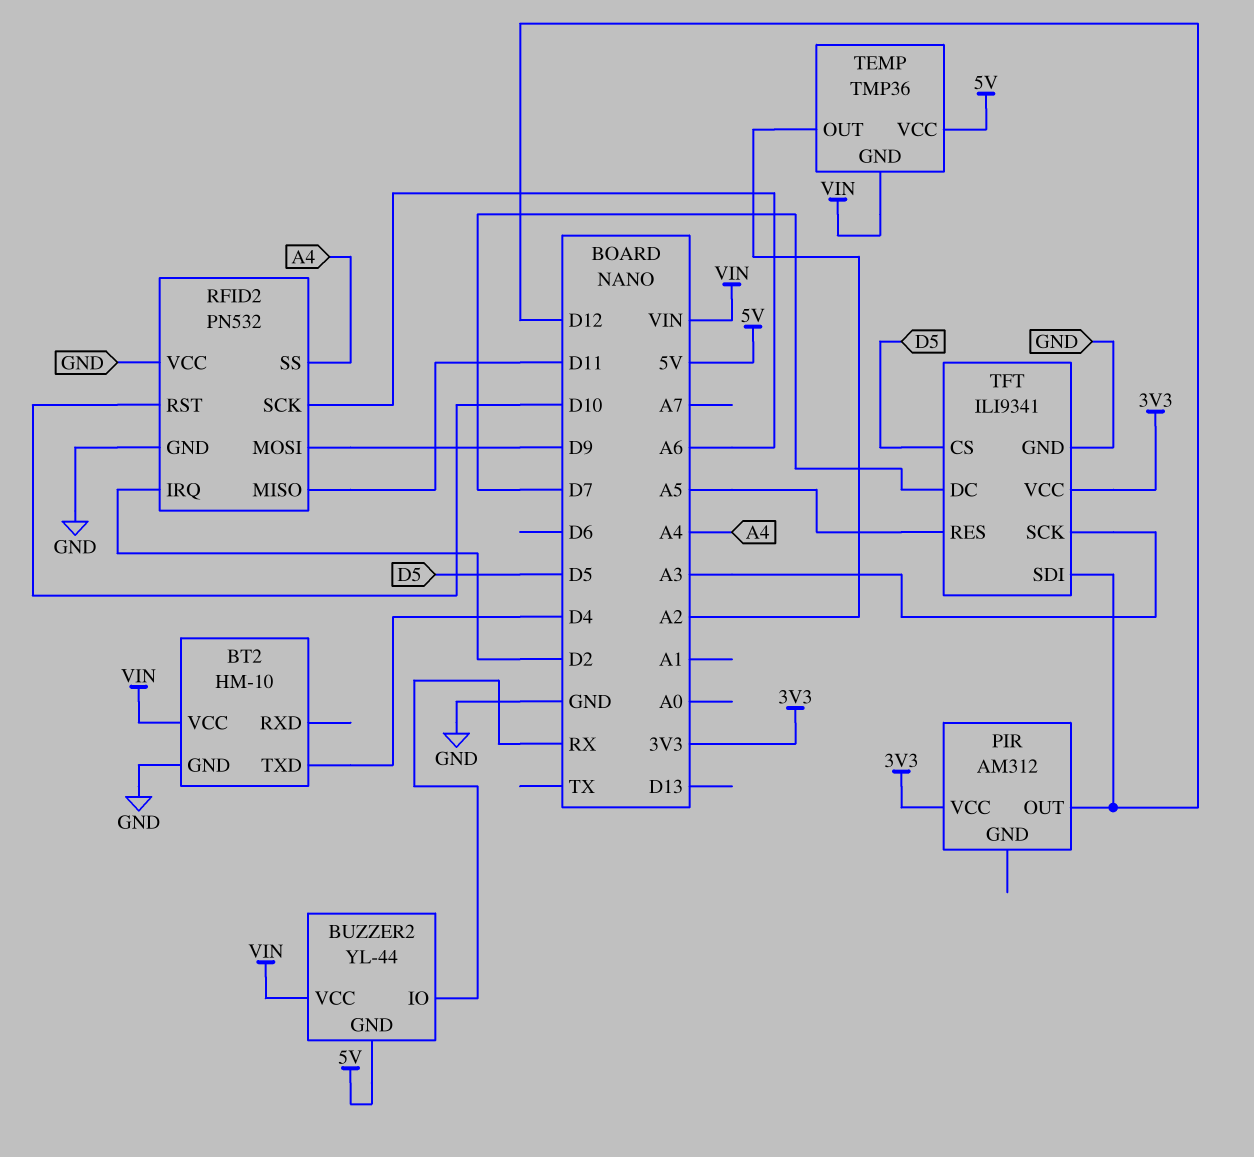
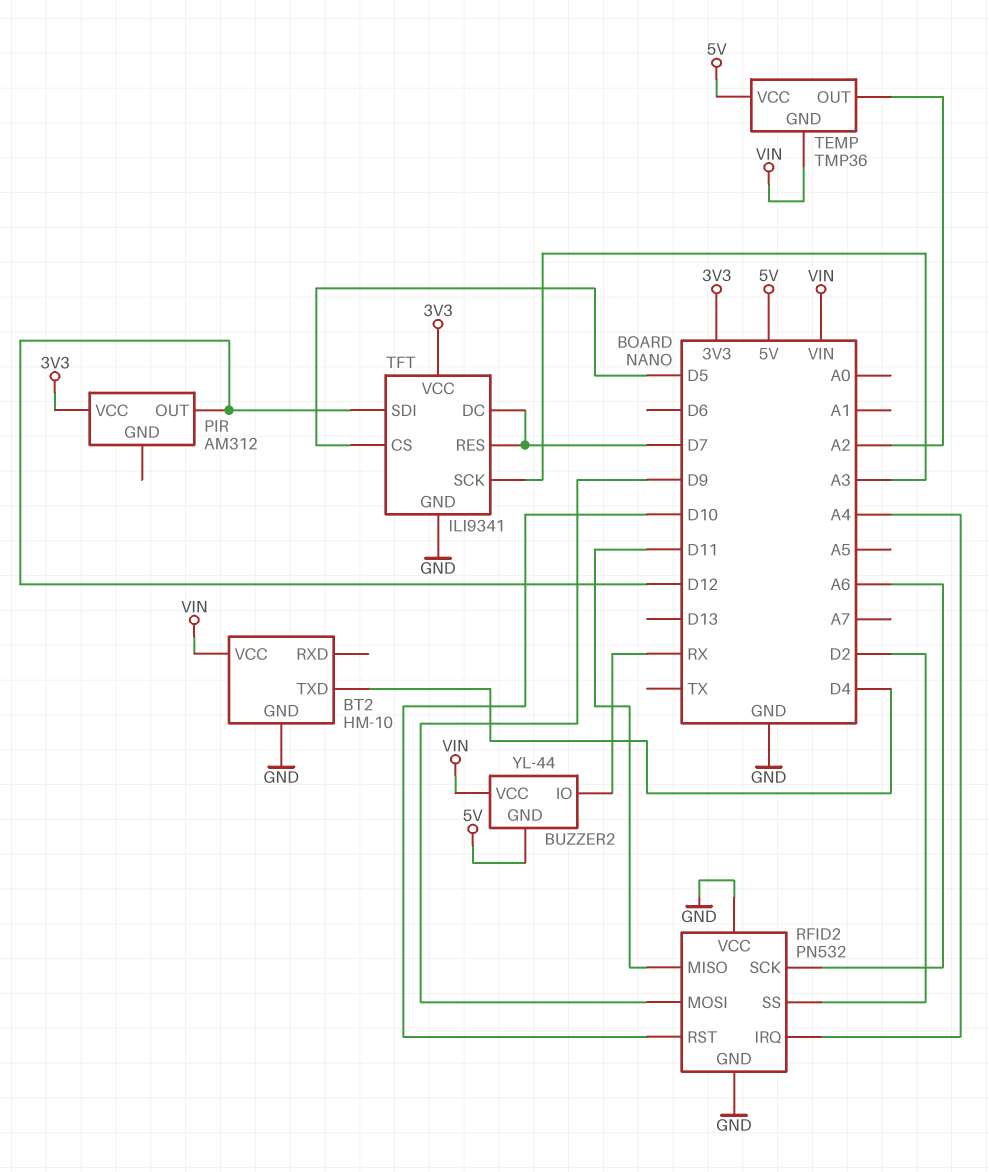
RFID2 pin IRQ: D2 -> A4
RFID2 pin SS: A4 -> D2
TFT pin RES: A5 -> D7

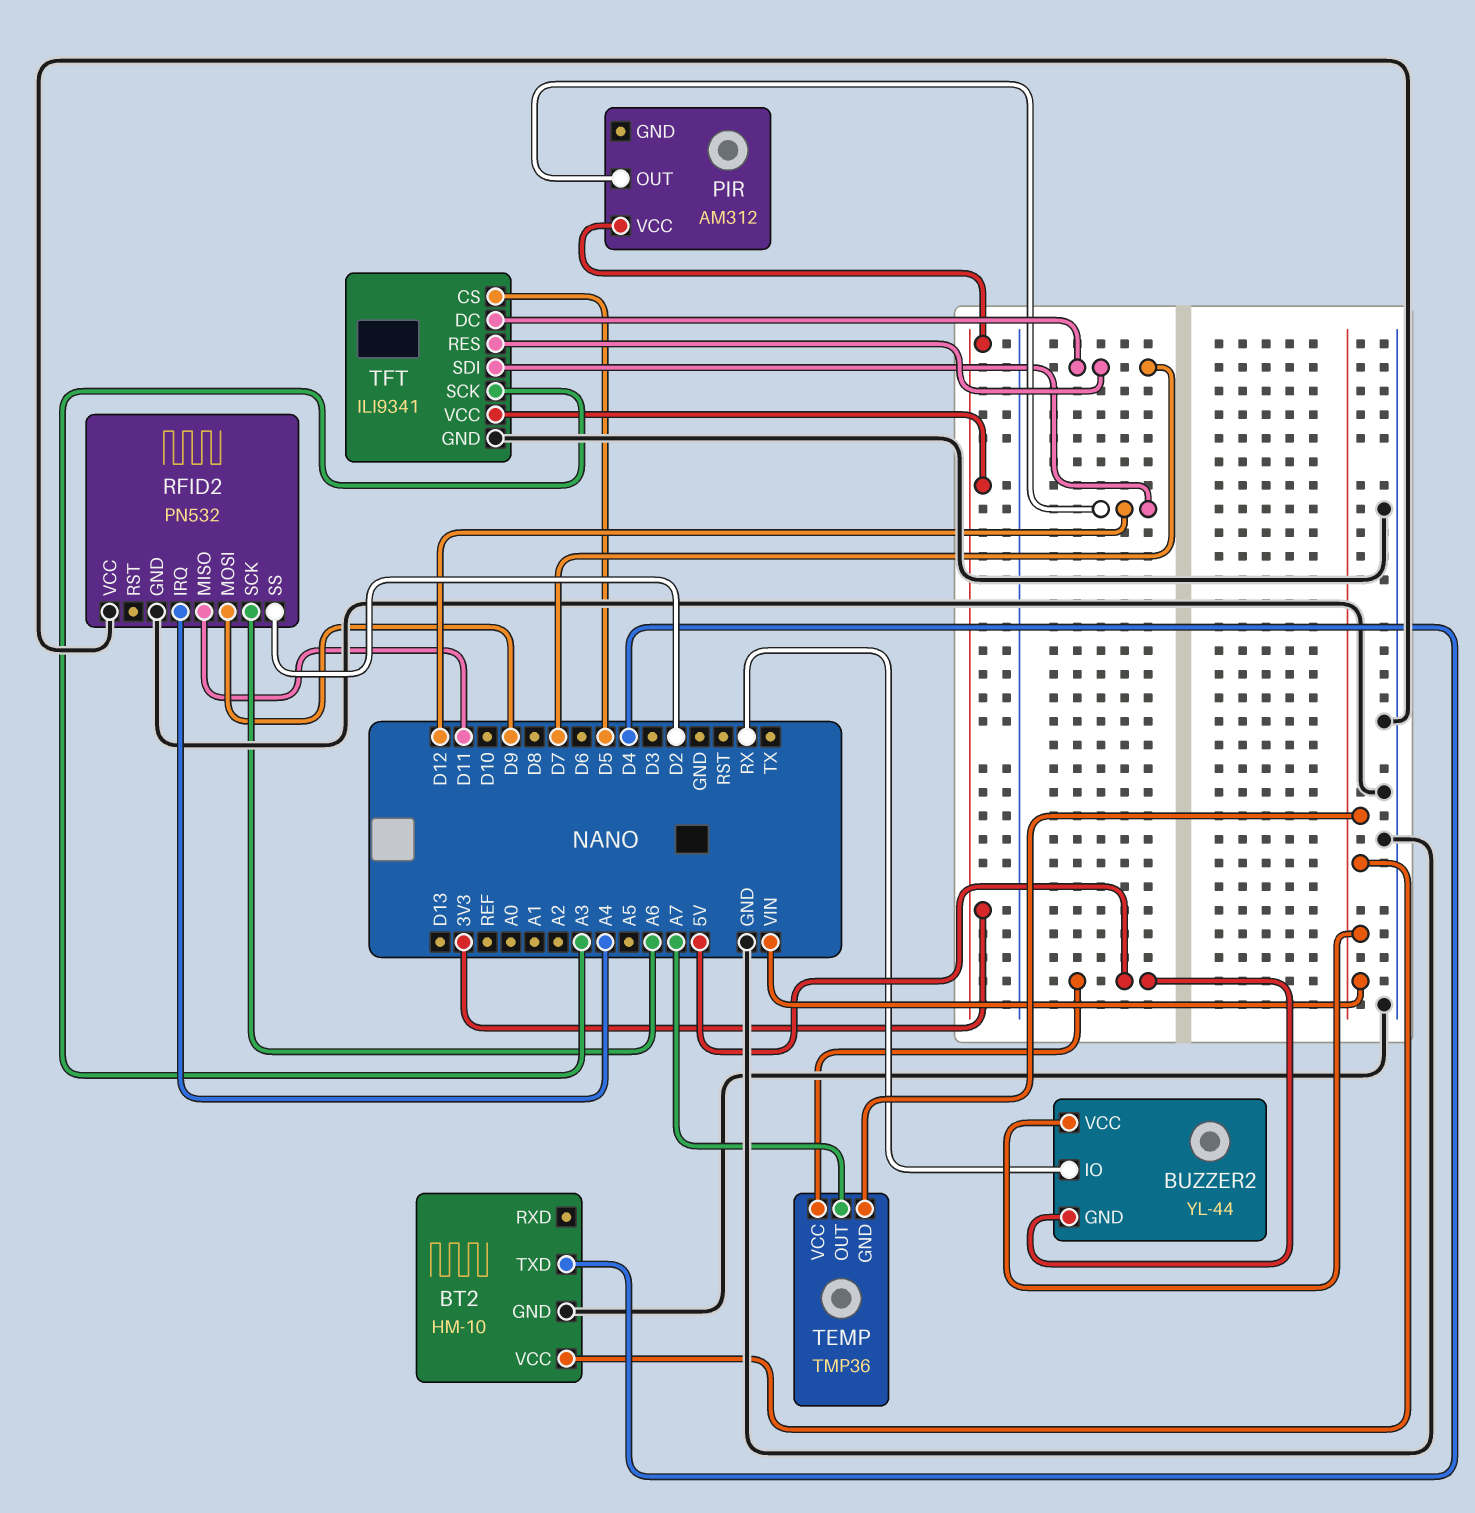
RFID2 pin RST: D10 -> none
TEMP pin OUT: A2 -> A7

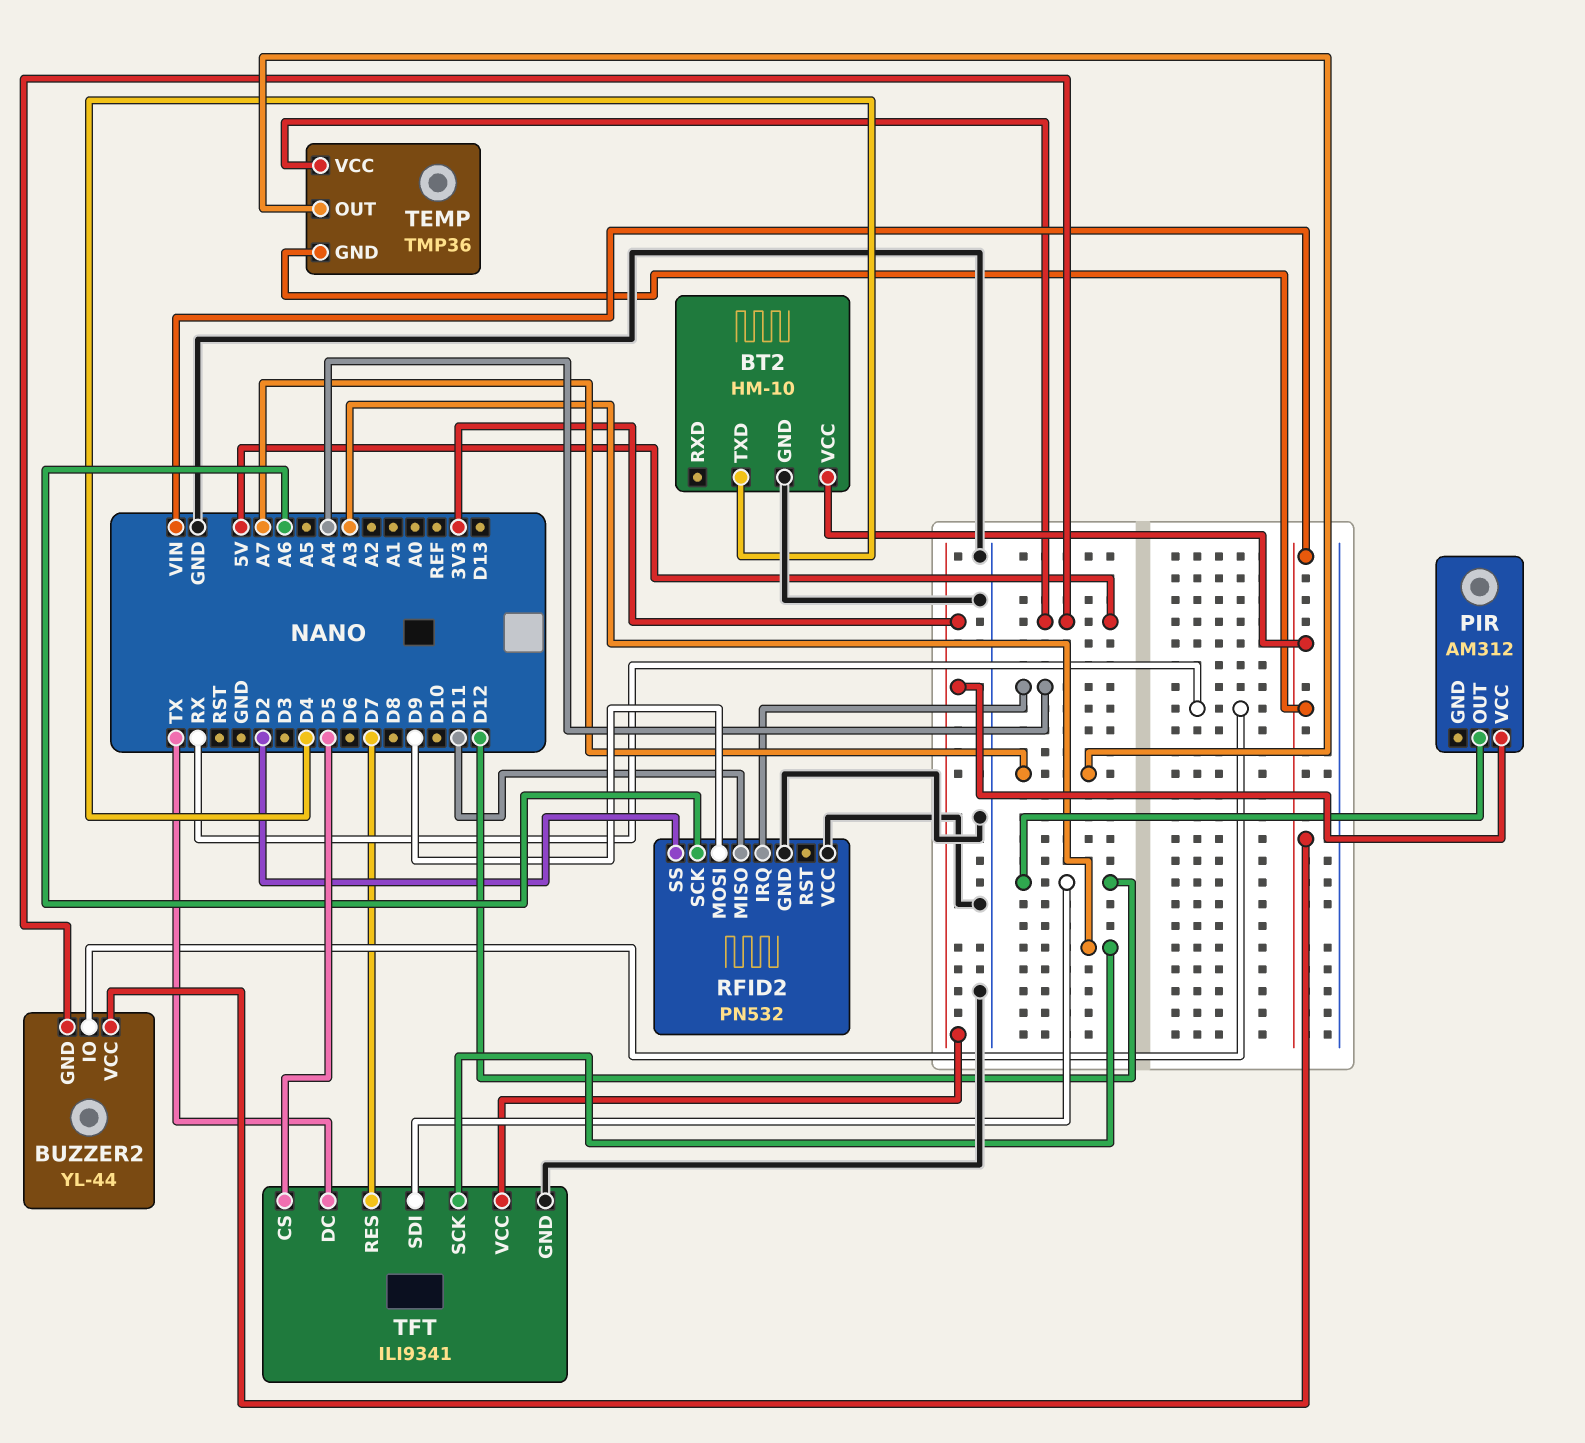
TFT pin DC: D7 -> TX

